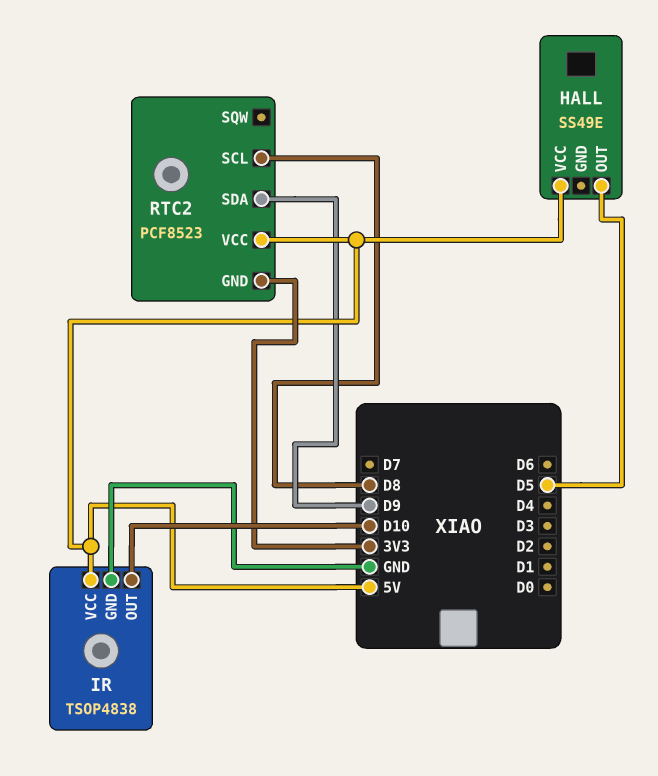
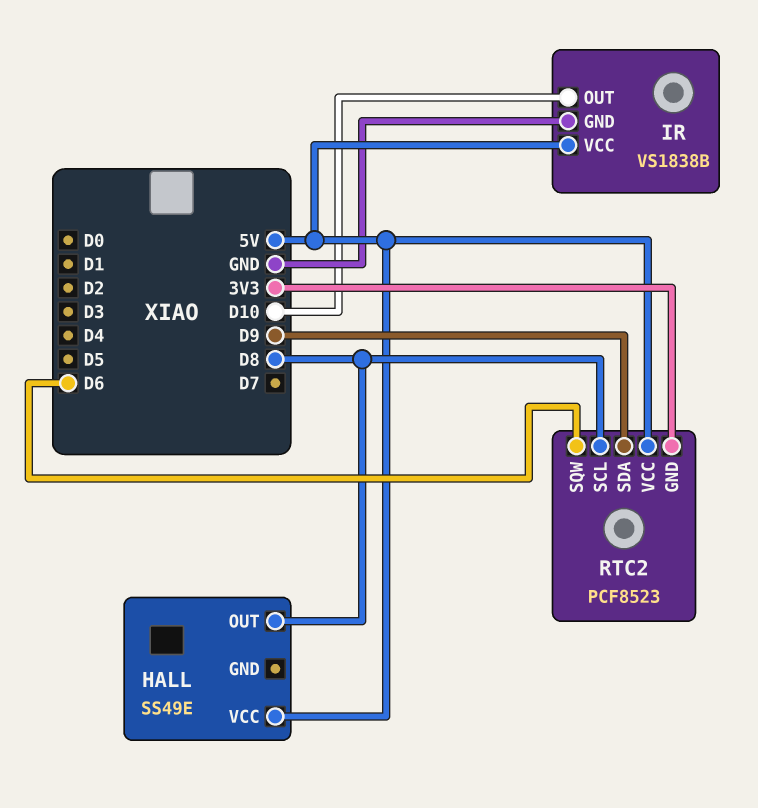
HALL pin OUT: D5 -> D8
IR: TSOP4838 -> VS1838B
RTC2 pin SQW: none -> D6

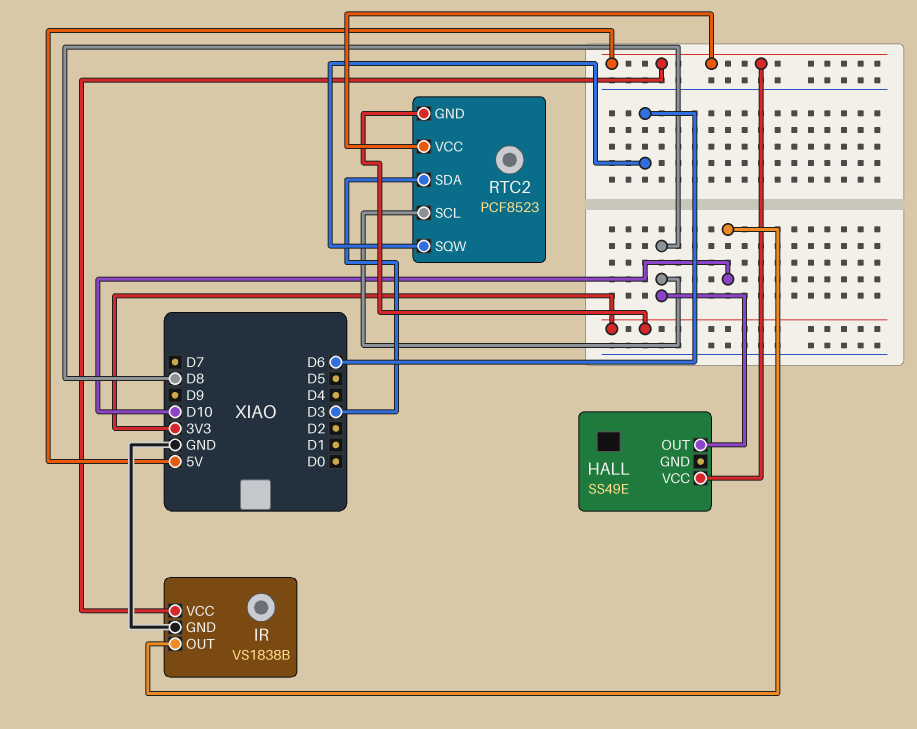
RTC2 pin SDA: D9 -> D3

